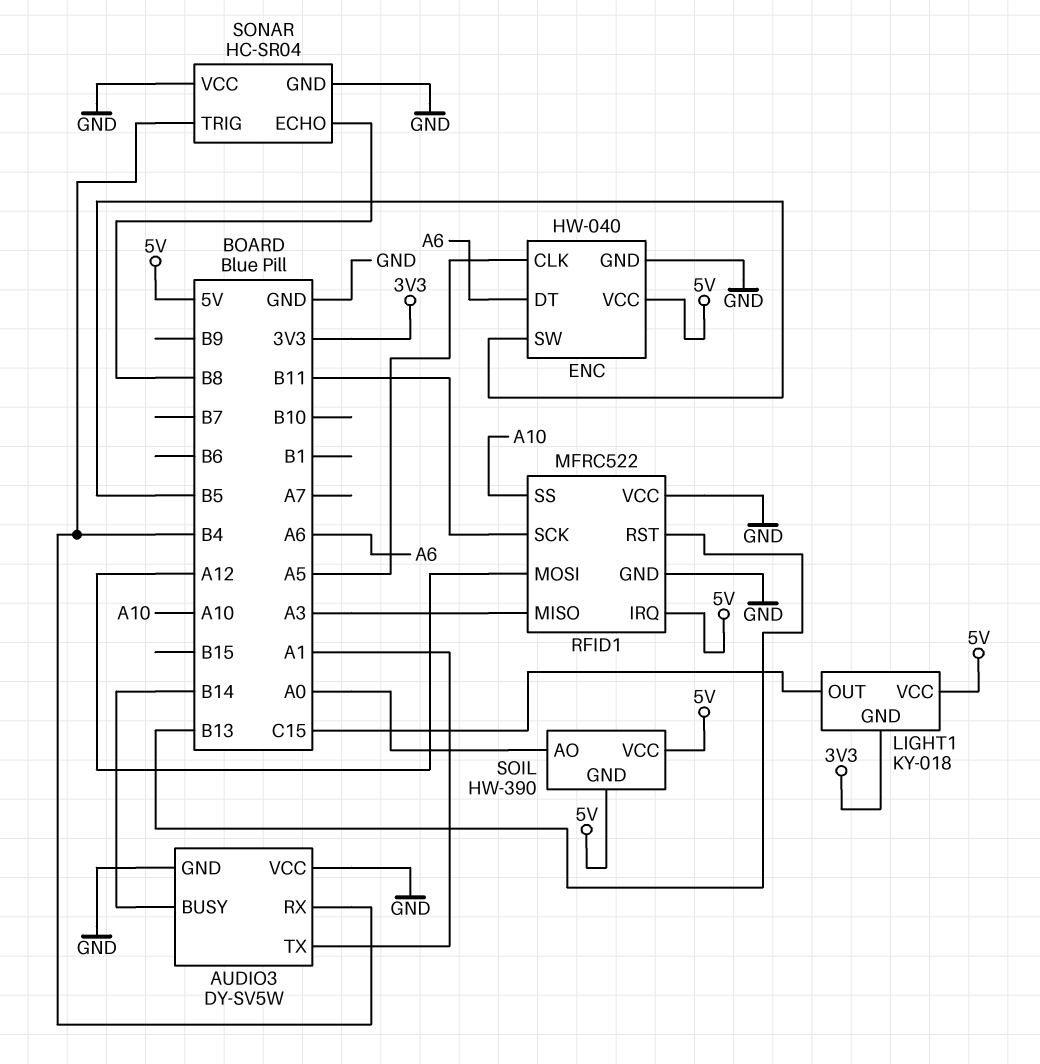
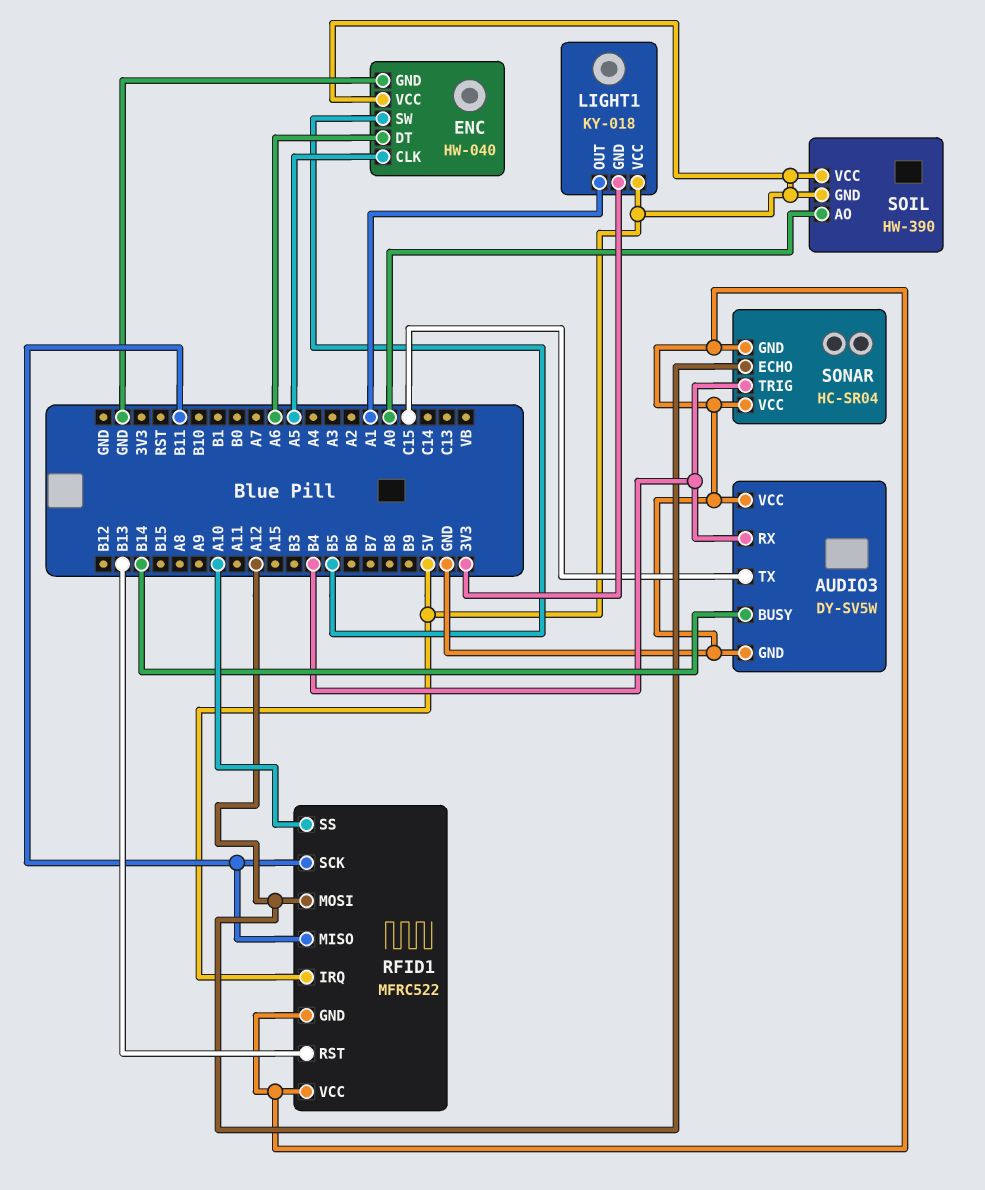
AUDIO3 pin TX: A1 -> C15
LIGHT1 pin OUT: C15 -> A1
RFID1 pin MISO: A3 -> B11
SONAR pin ECHO: B8 -> A12

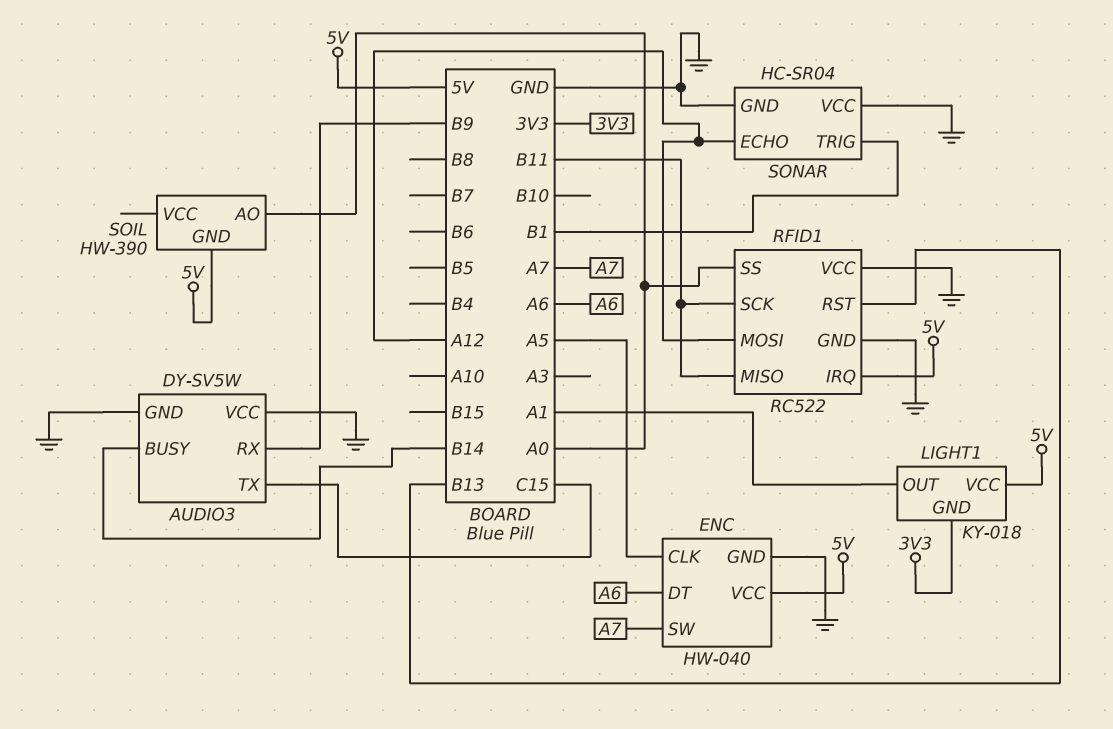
AUDIO3 pin RX: B4 -> B9
ENC pin SW: B5 -> A7
RFID1: MFRC522 -> RC522
RFID1 pin SS: A10 -> A0
SOIL pin VCC: 5V -> none
SONAR pin TRIG: B4 -> B1

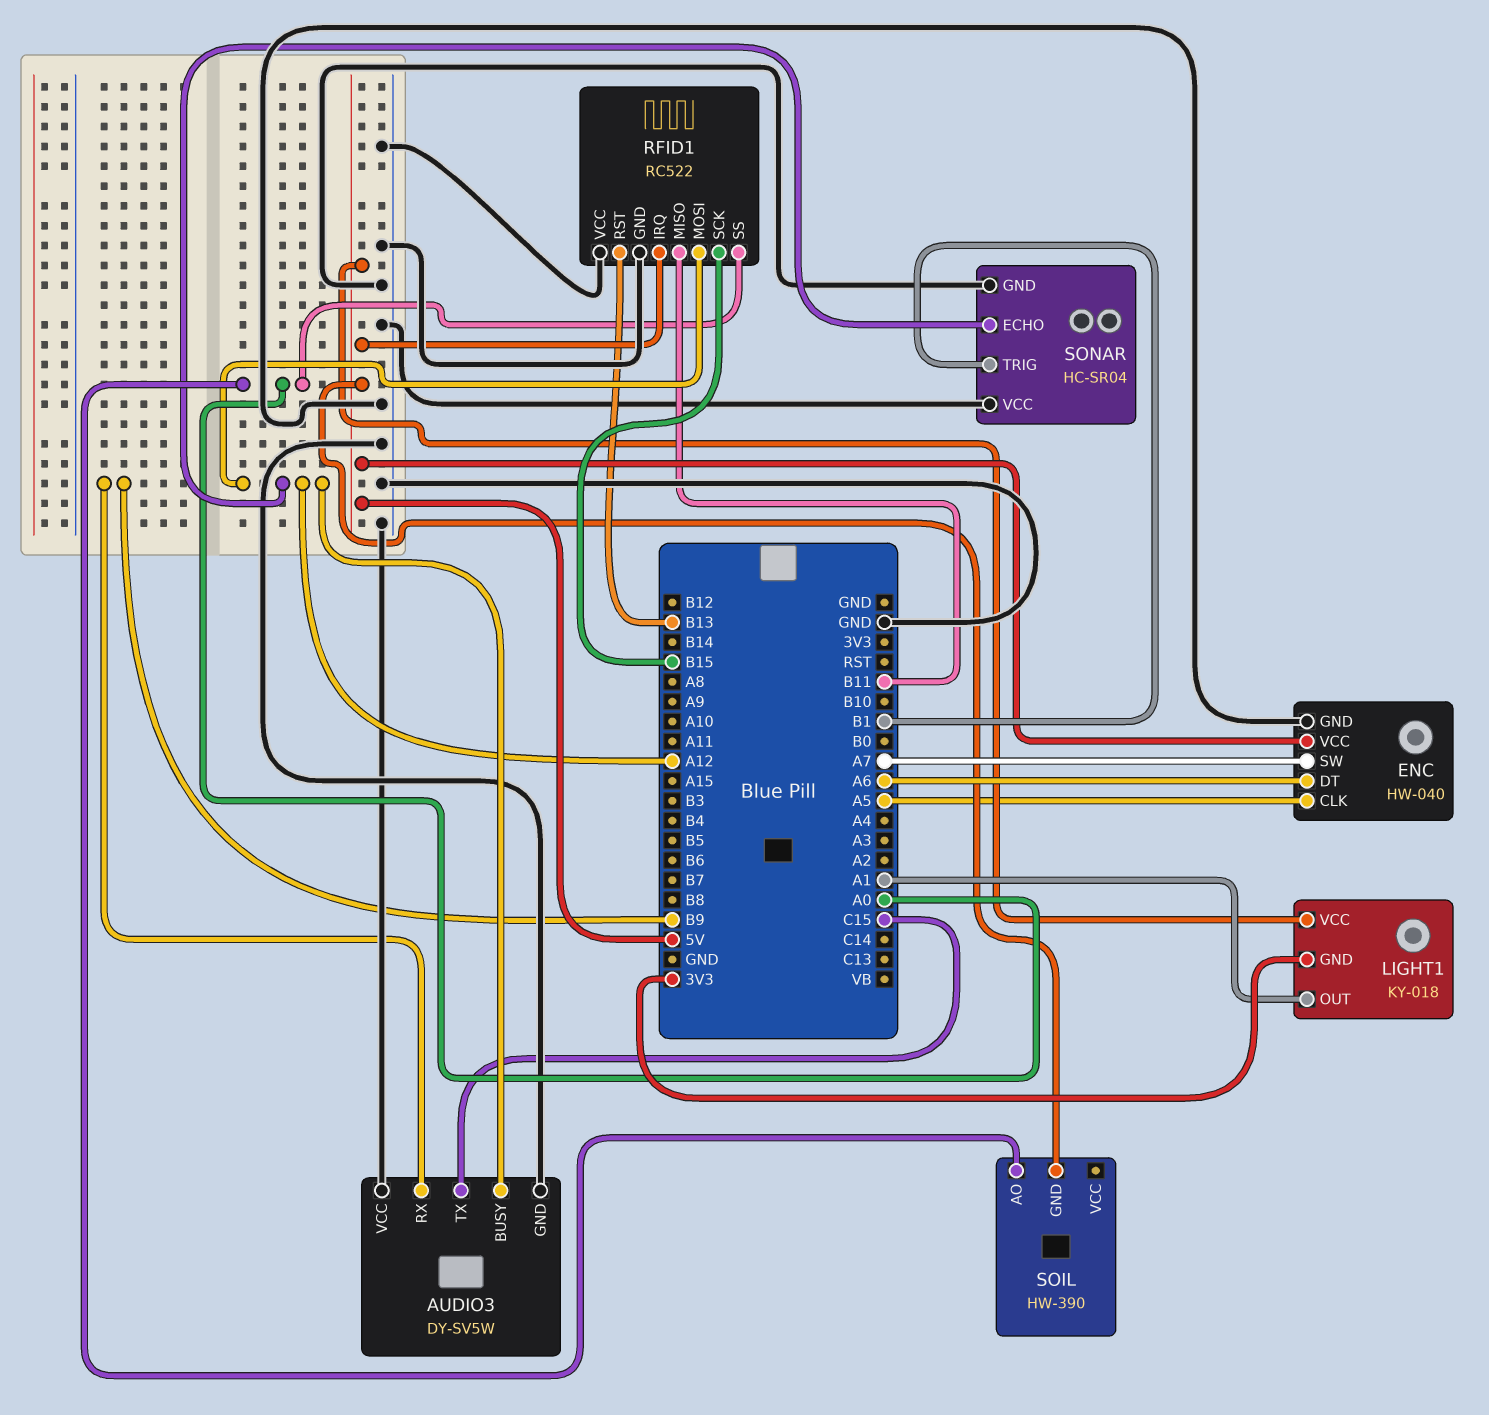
AUDIO3 pin BUSY: B14 -> A12
RFID1 pin SCK: B11 -> B15

